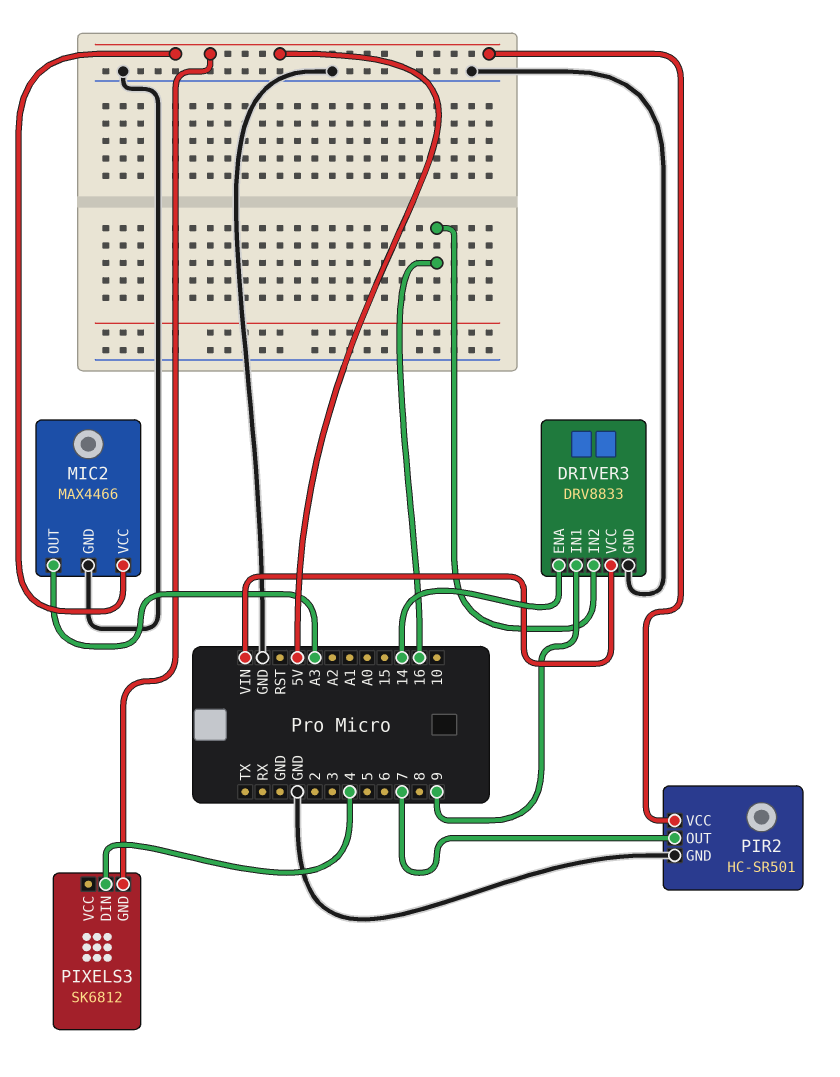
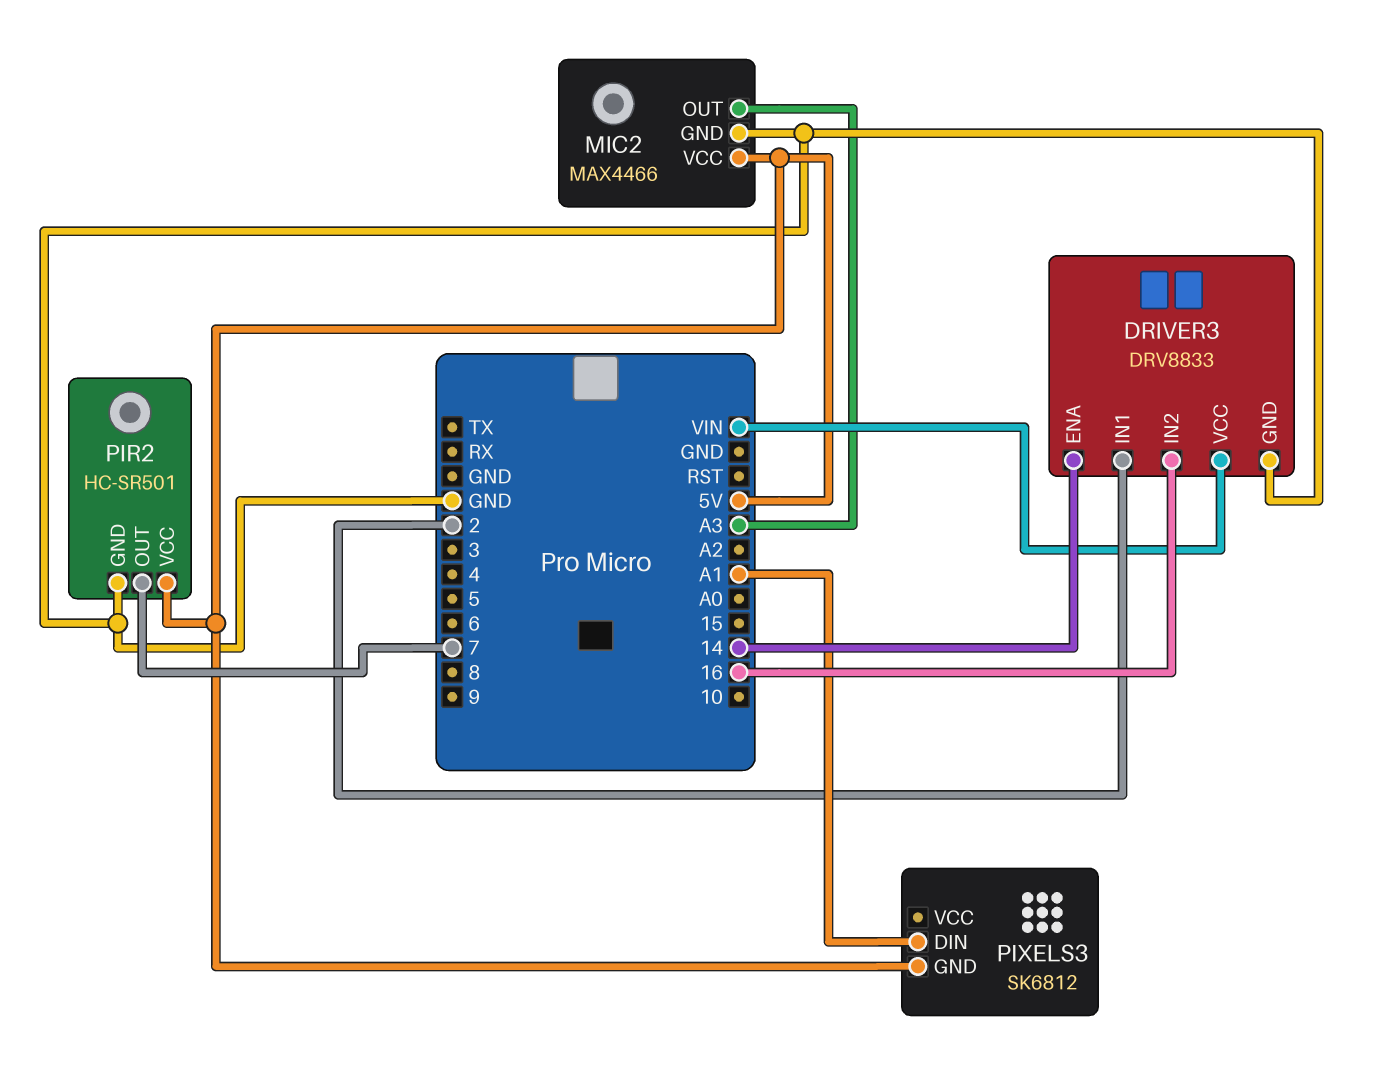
DRIVER3 pin IN1: 9 -> 2
PIXELS3 pin DIN: 4 -> A1

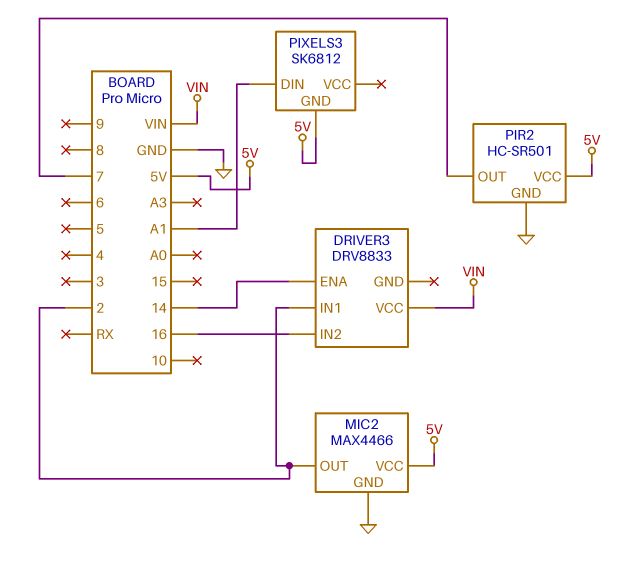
DRIVER3 pin GND: GND -> none
MIC2 pin OUT: A3 -> 2

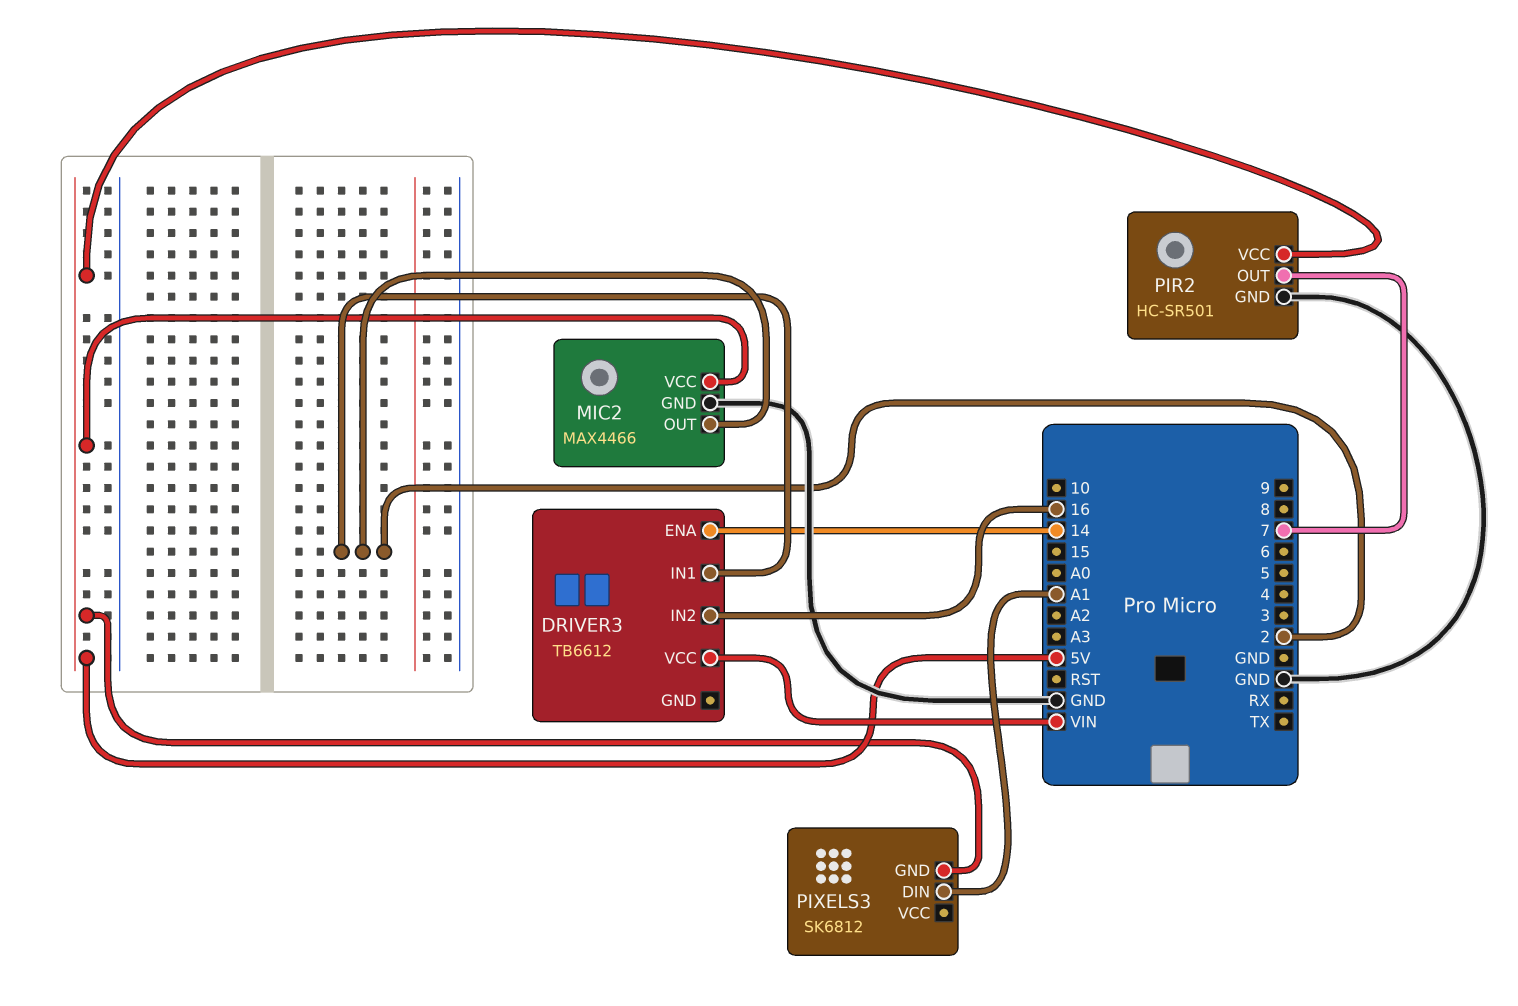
DRIVER3: DRV8833 -> TB6612

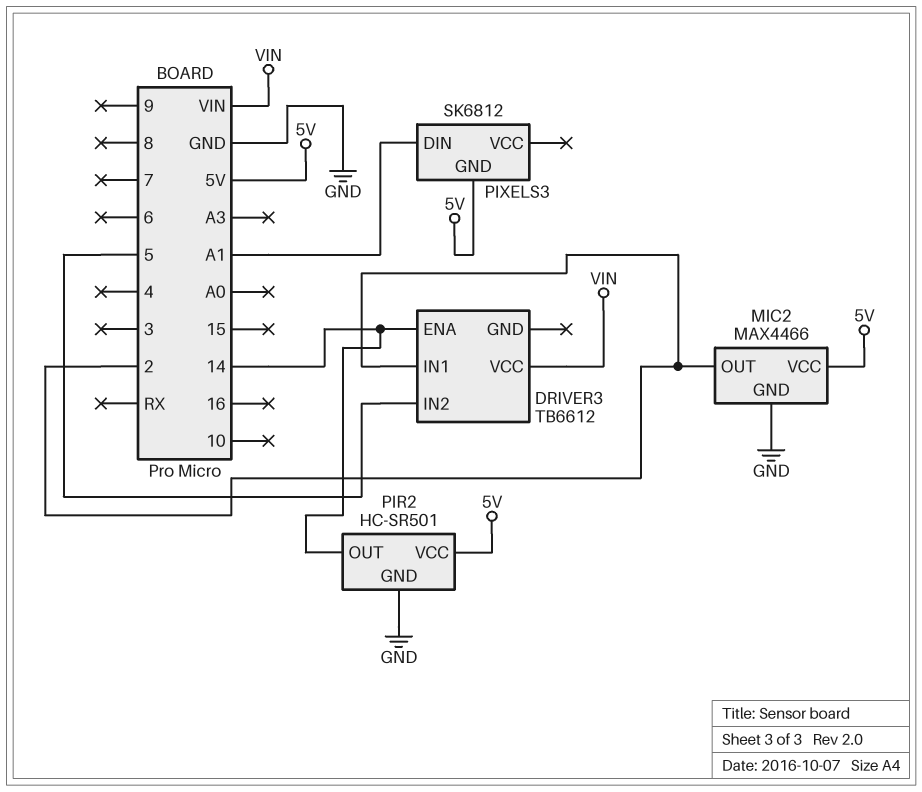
DRIVER3 pin IN2: 16 -> 5
PIR2 pin OUT: 7 -> 14

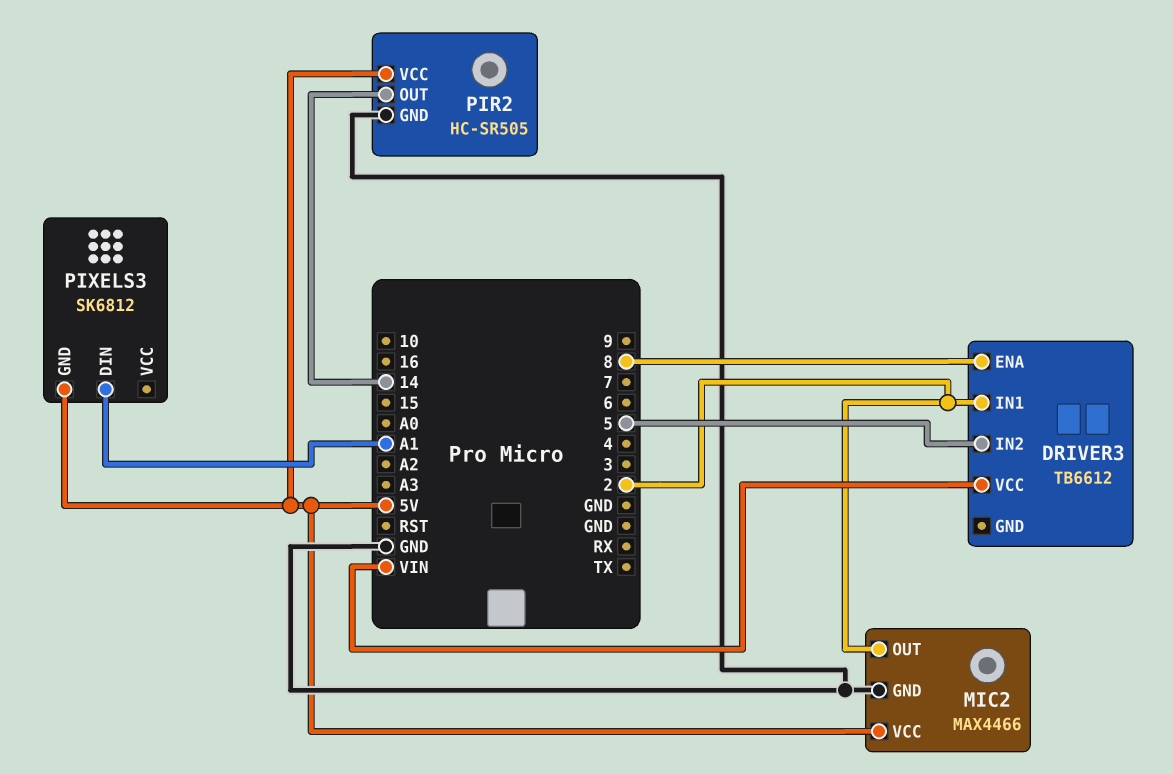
DRIVER3 pin ENA: 14 -> 8
PIR2: HC-SR501 -> HC-SR505

